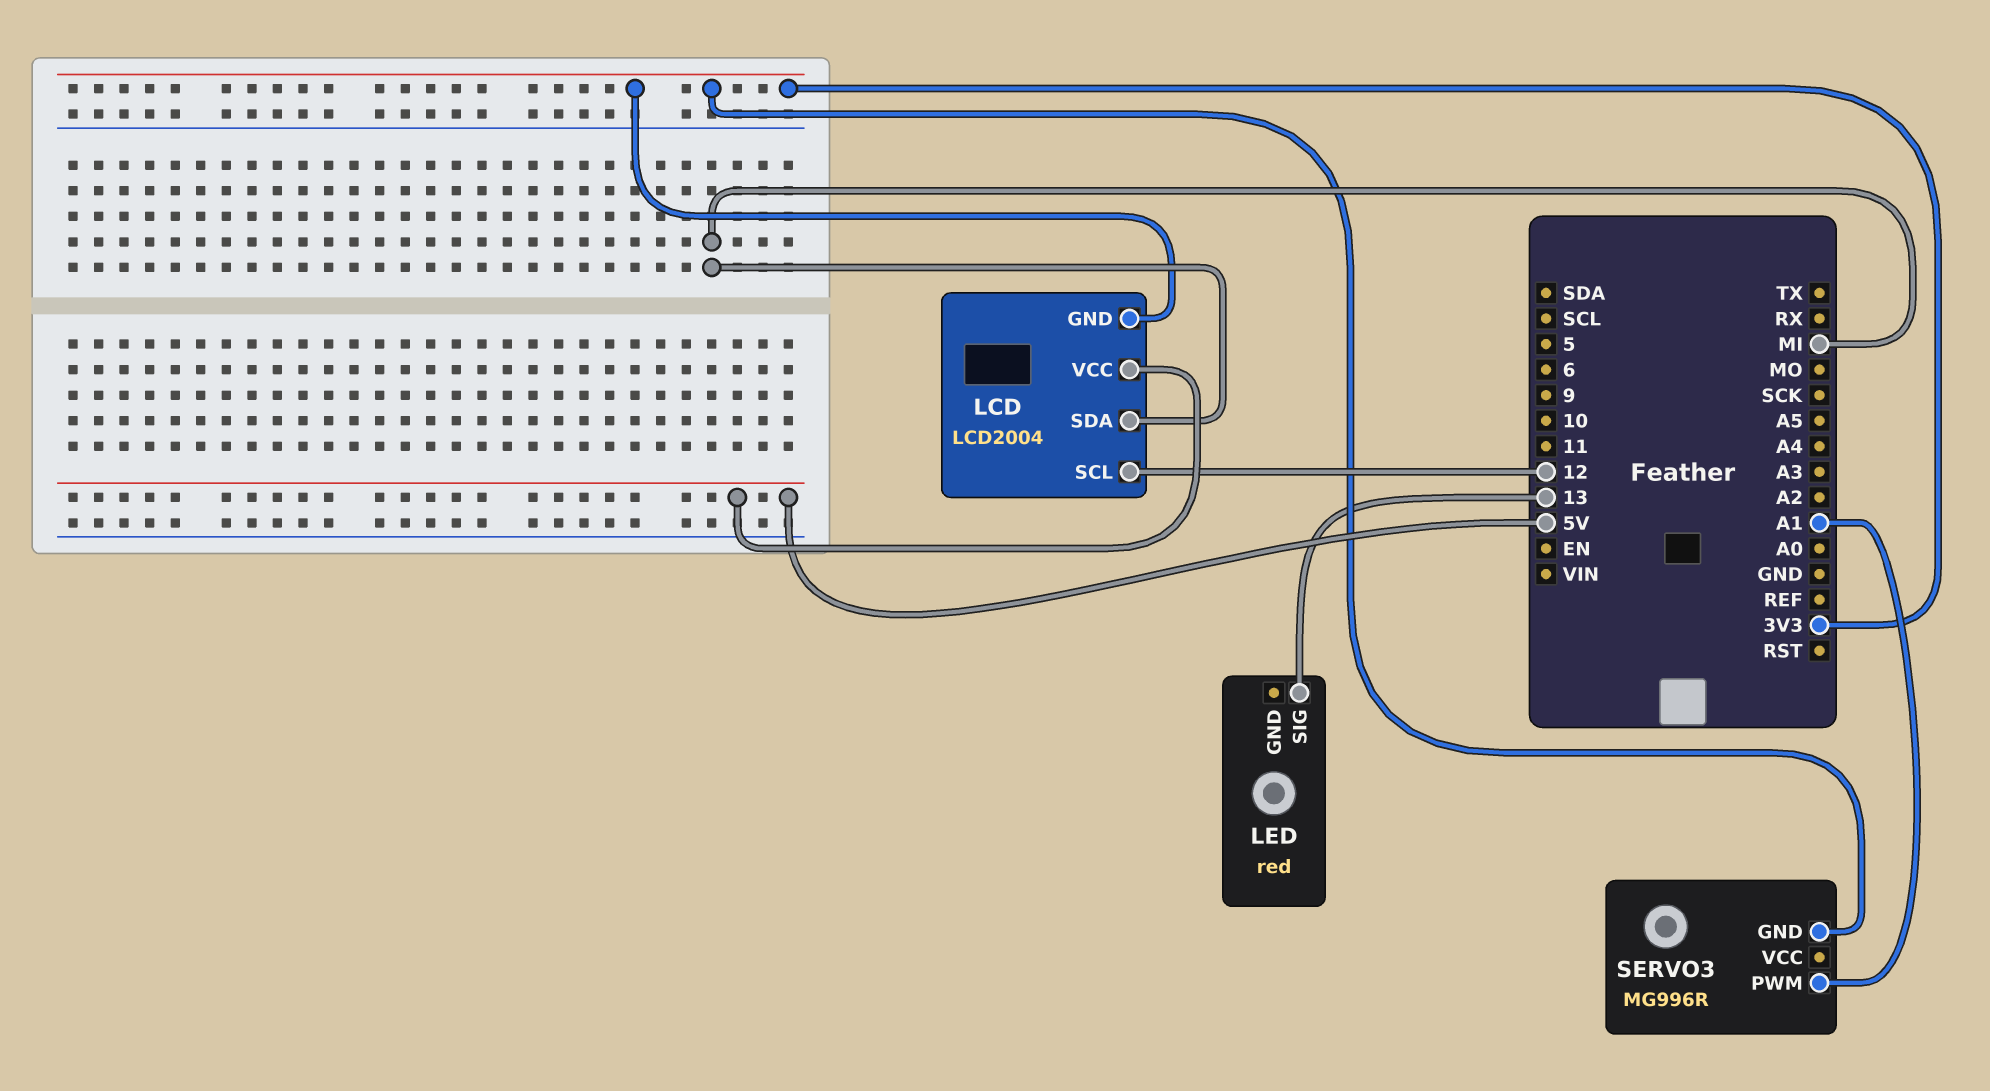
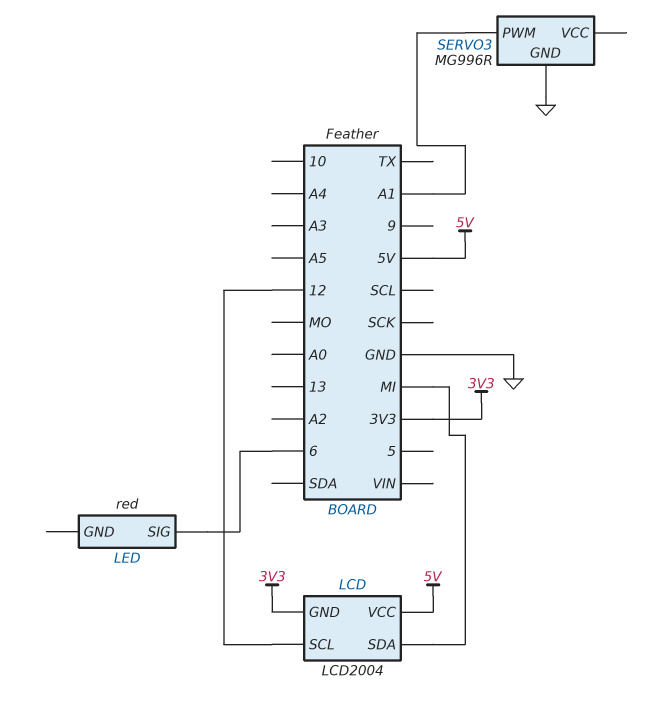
LED pin SIG: 13 -> 6
SERVO3 pin GND: 3V3 -> GND

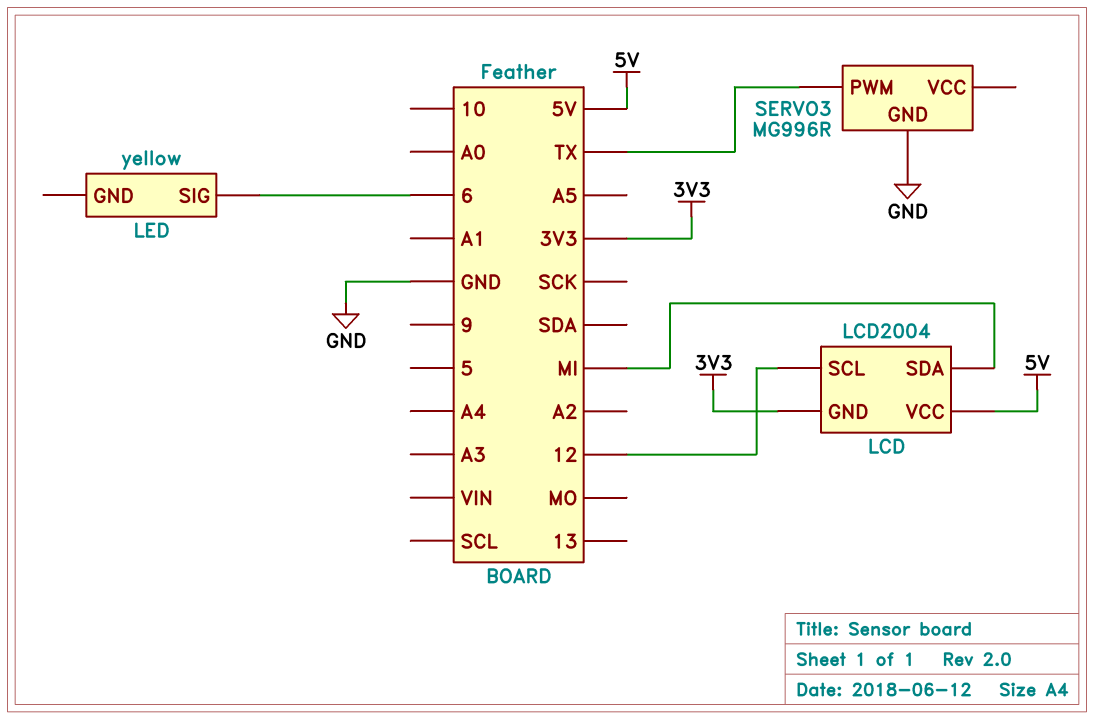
LED: red -> yellow
SERVO3 pin PWM: A1 -> TX

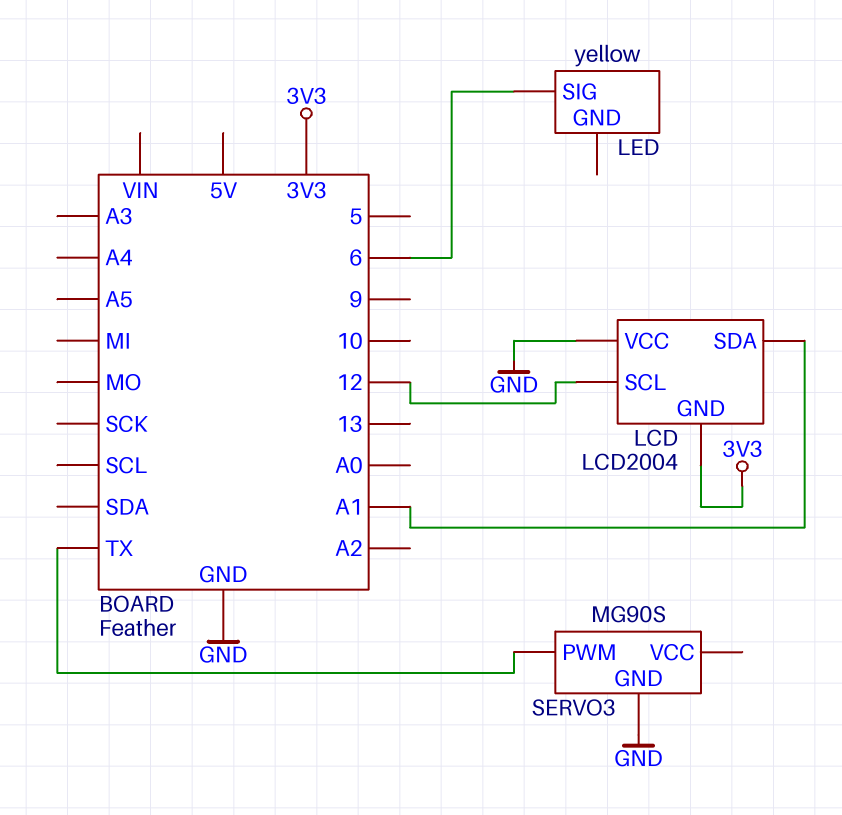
LCD pin SDA: MI -> A1
LCD pin VCC: 5V -> GND
SERVO3: MG996R -> MG90S

